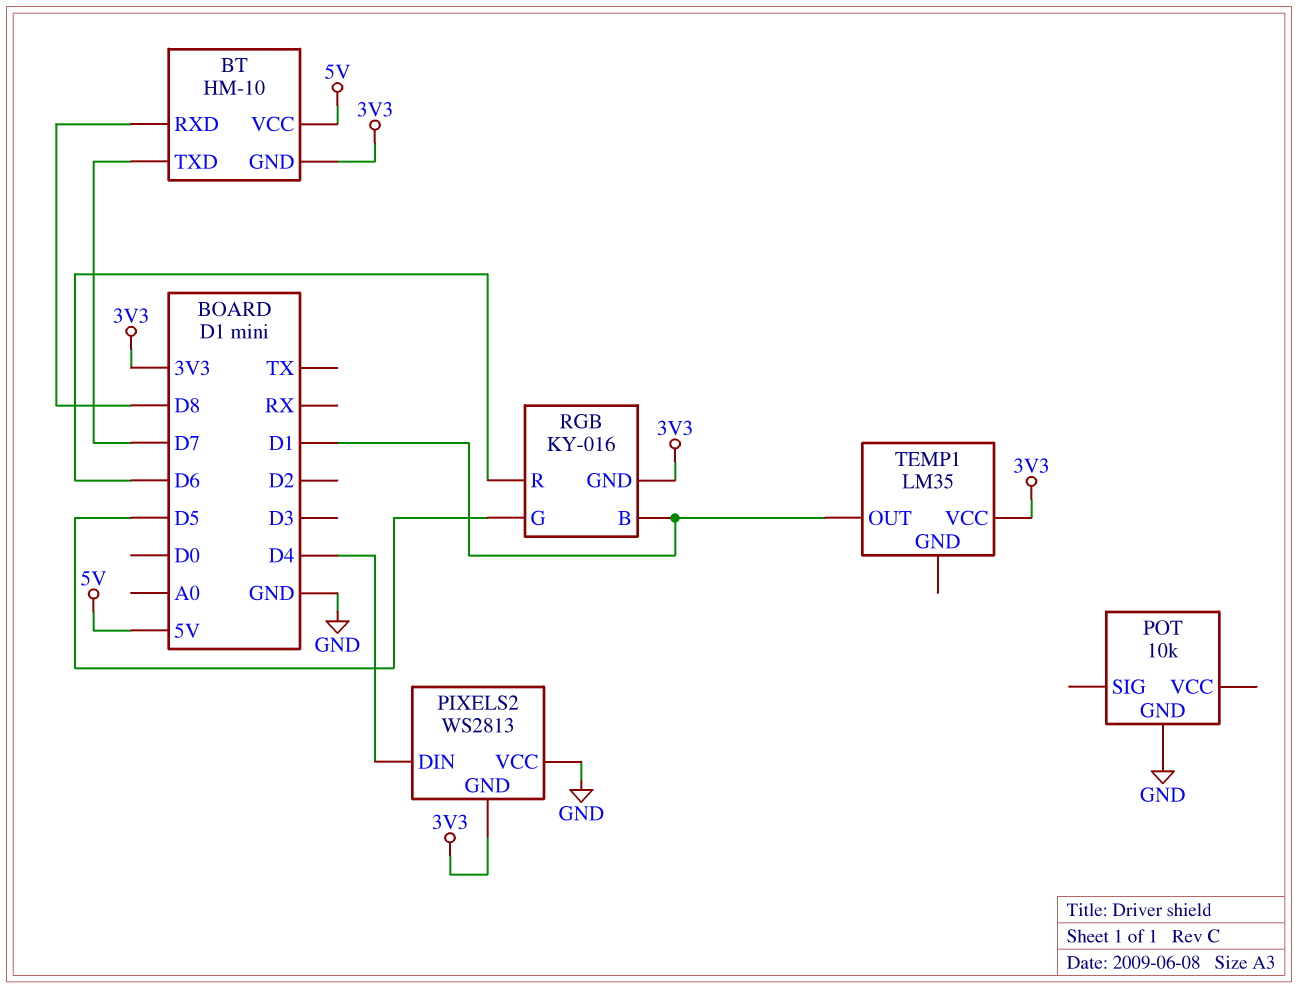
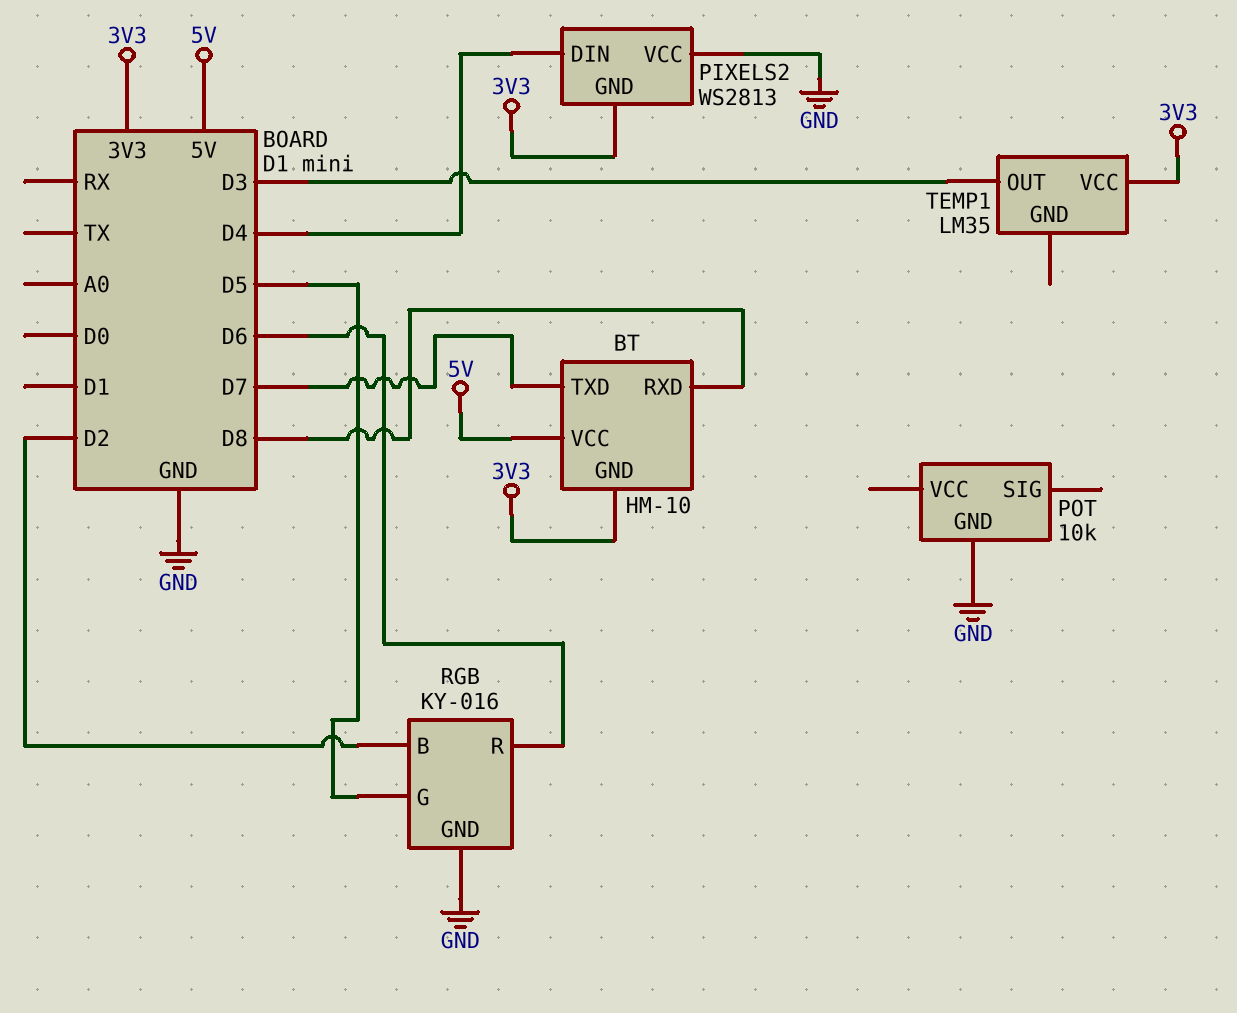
RGB pin B: D1 -> D2
RGB pin GND: 3V3 -> GND
TEMP1 pin OUT: D1 -> D3

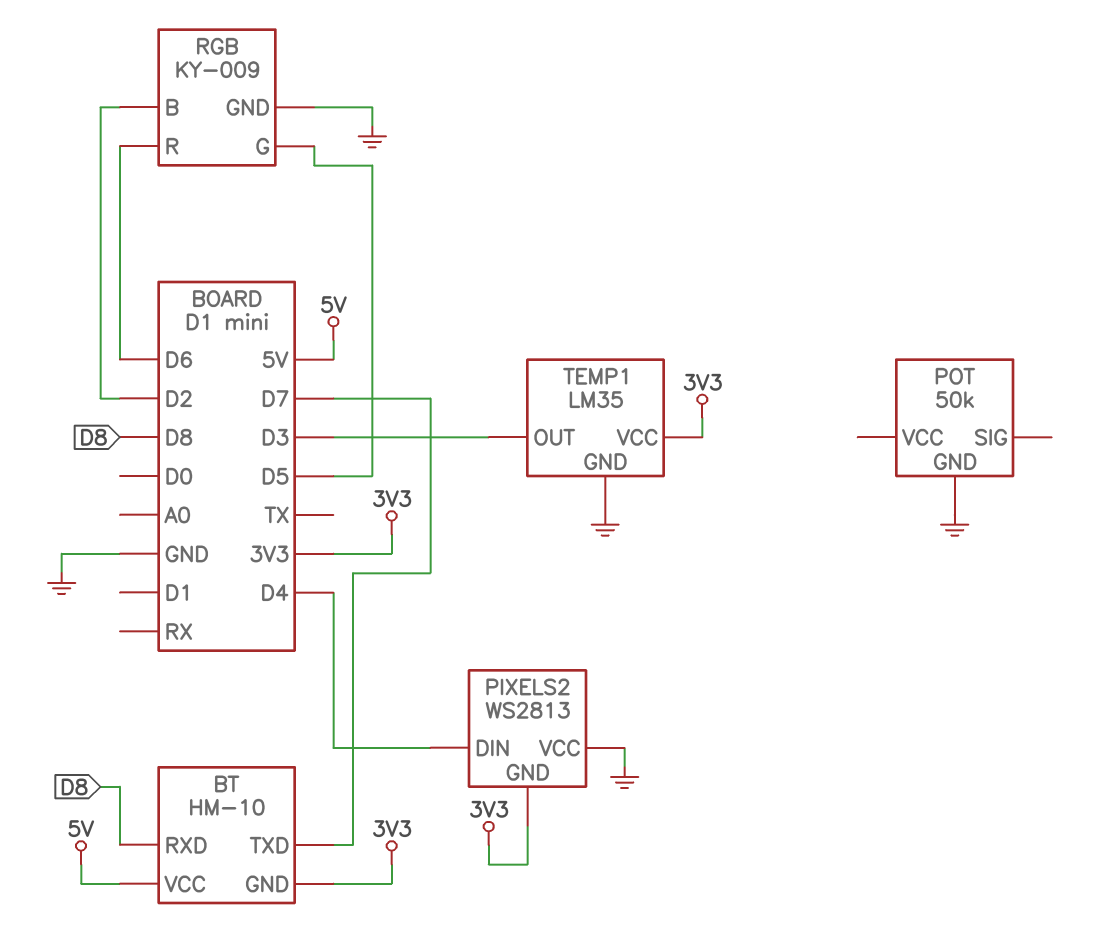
POT: 10k -> 50k
RGB: KY-016 -> KY-009
TEMP1 pin GND: none -> GND

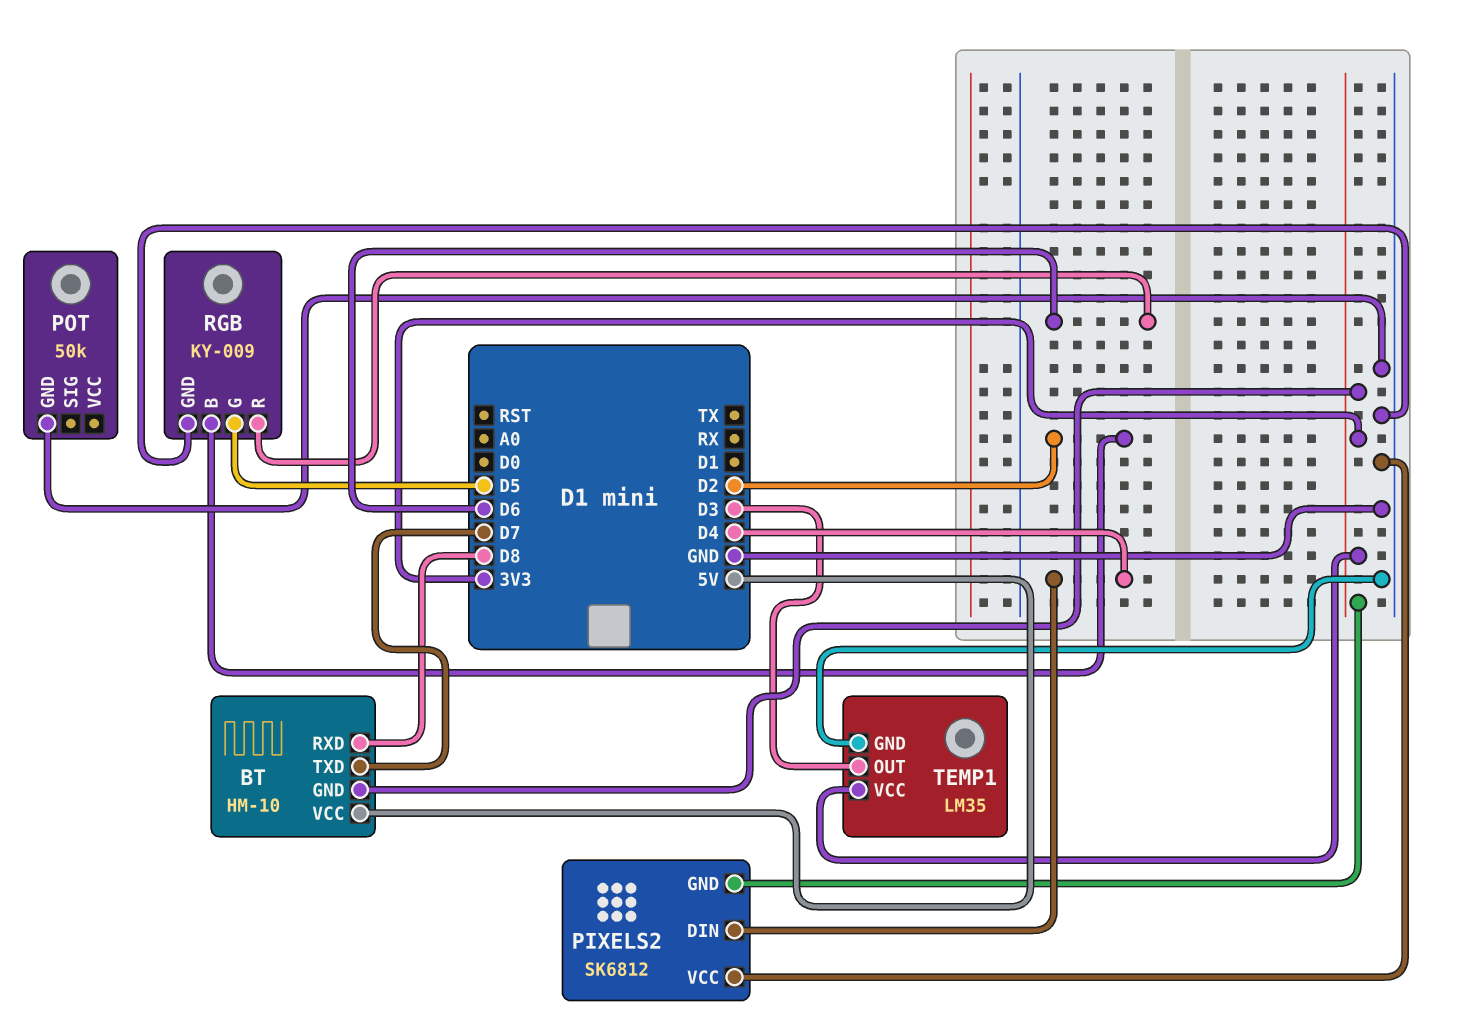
PIXELS2: WS2813 -> SK6812

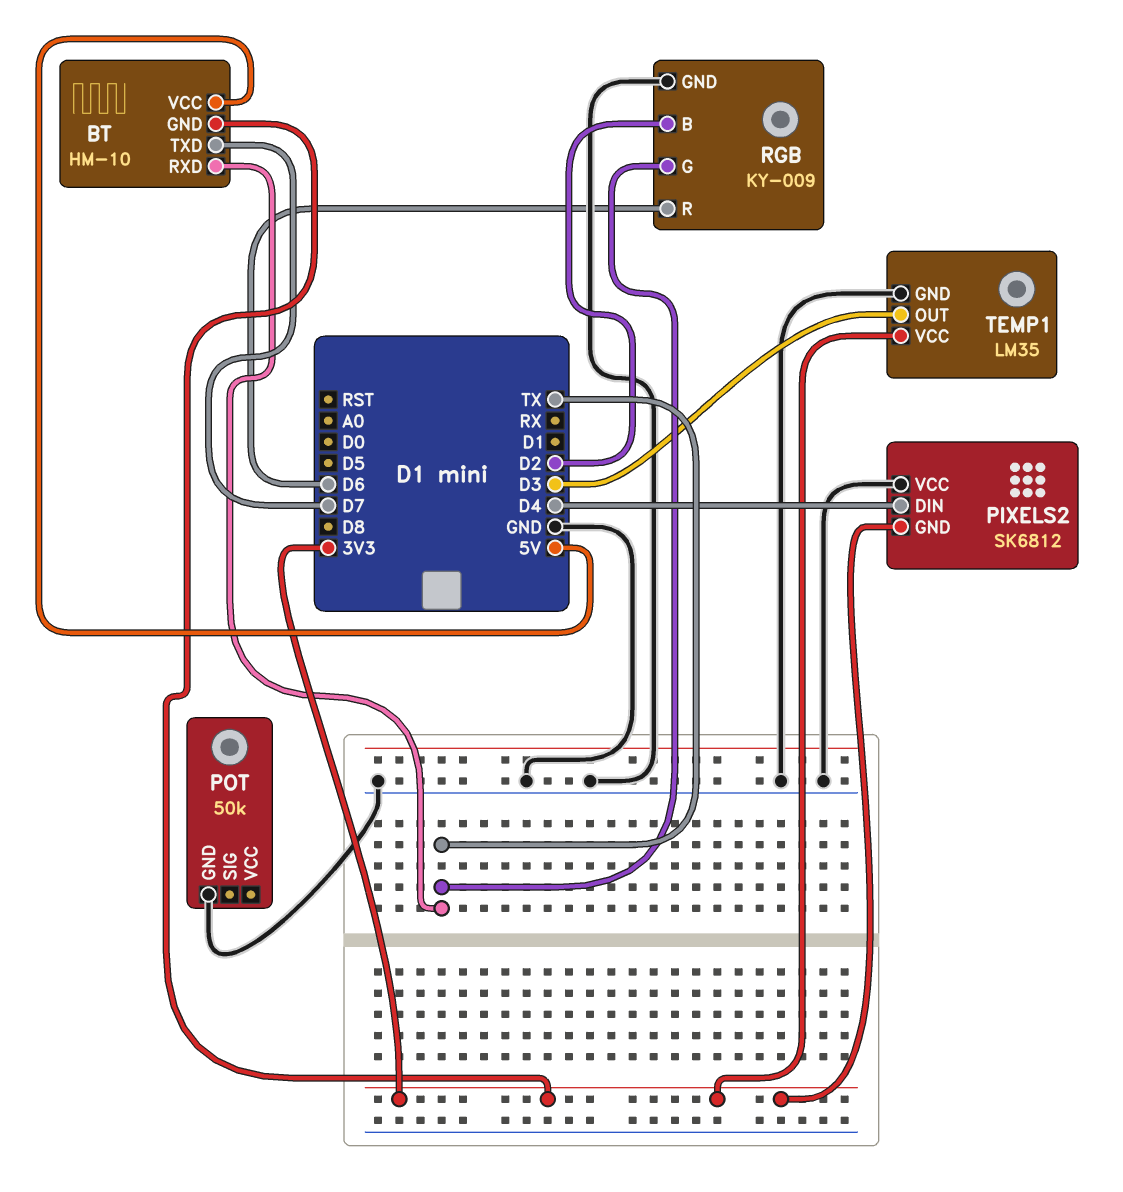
BT pin RXD: D8 -> TX
RGB pin G: D5 -> TX

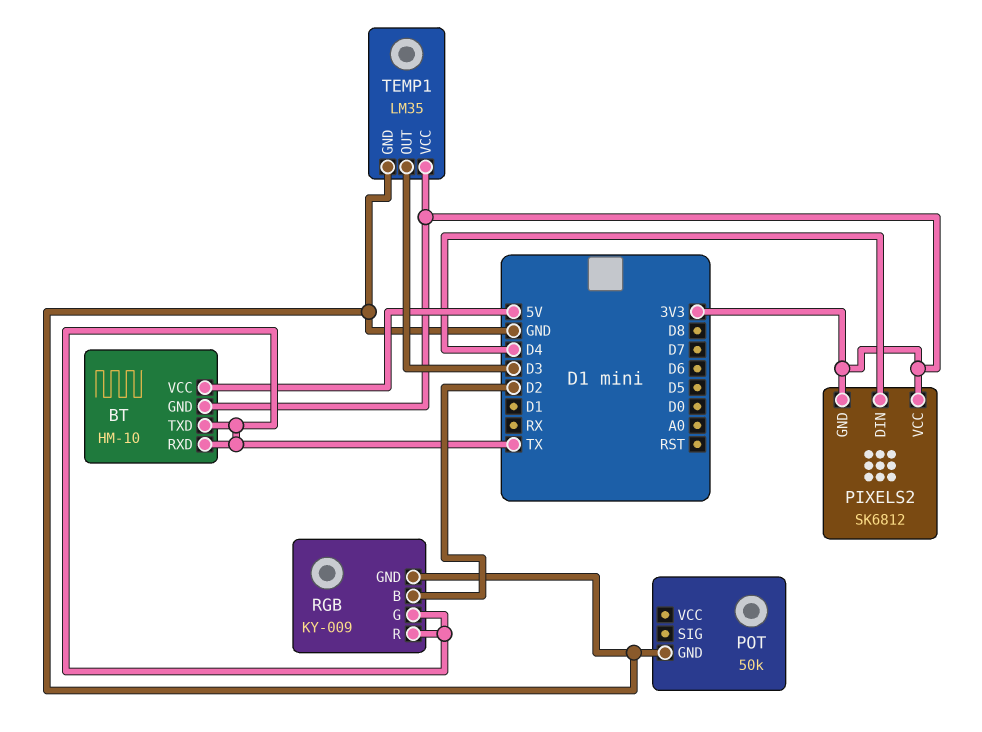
BT pin TXD: D7 -> TX
PIXELS2 pin VCC: GND -> 3V3
RGB pin R: D6 -> TX

